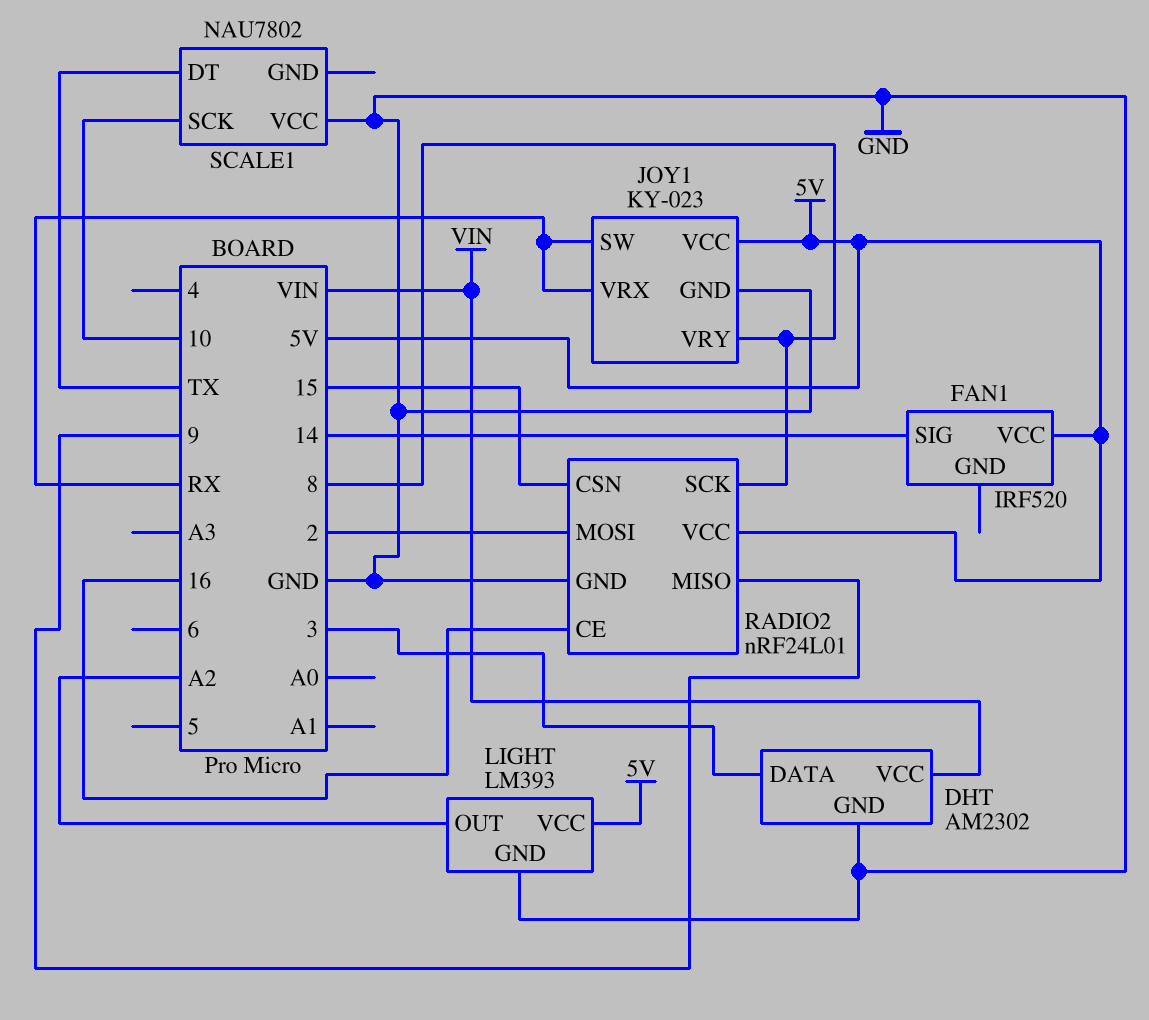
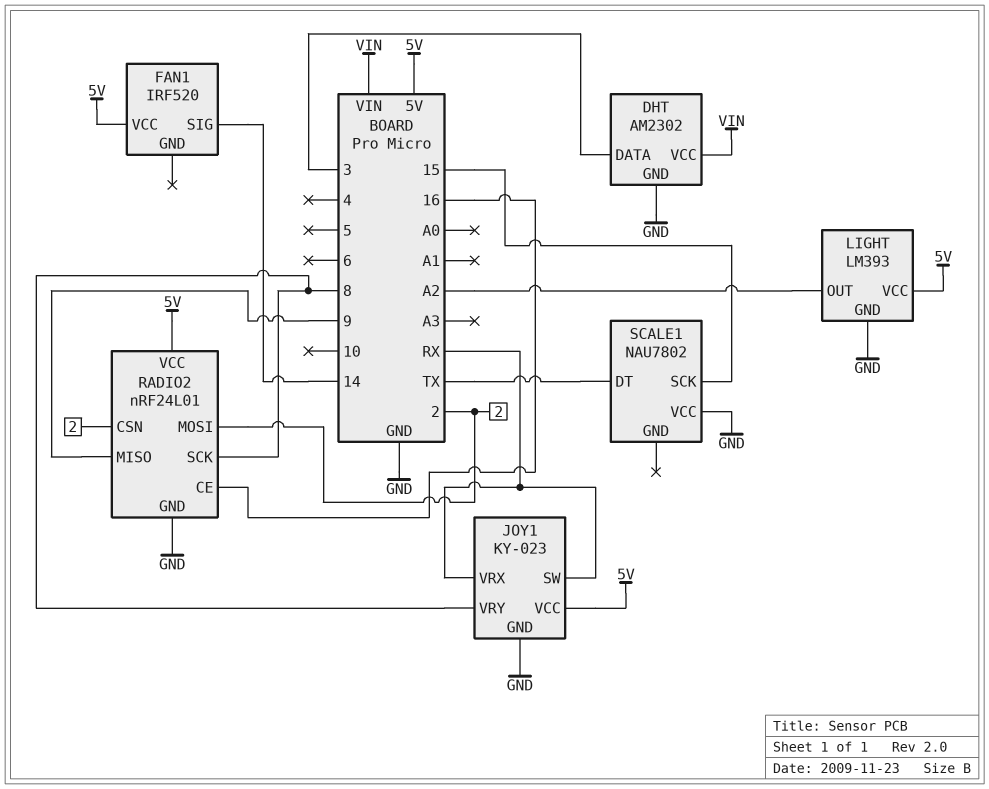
RADIO2 pin CSN: 15 -> 2
SCALE1 pin SCK: 10 -> 15

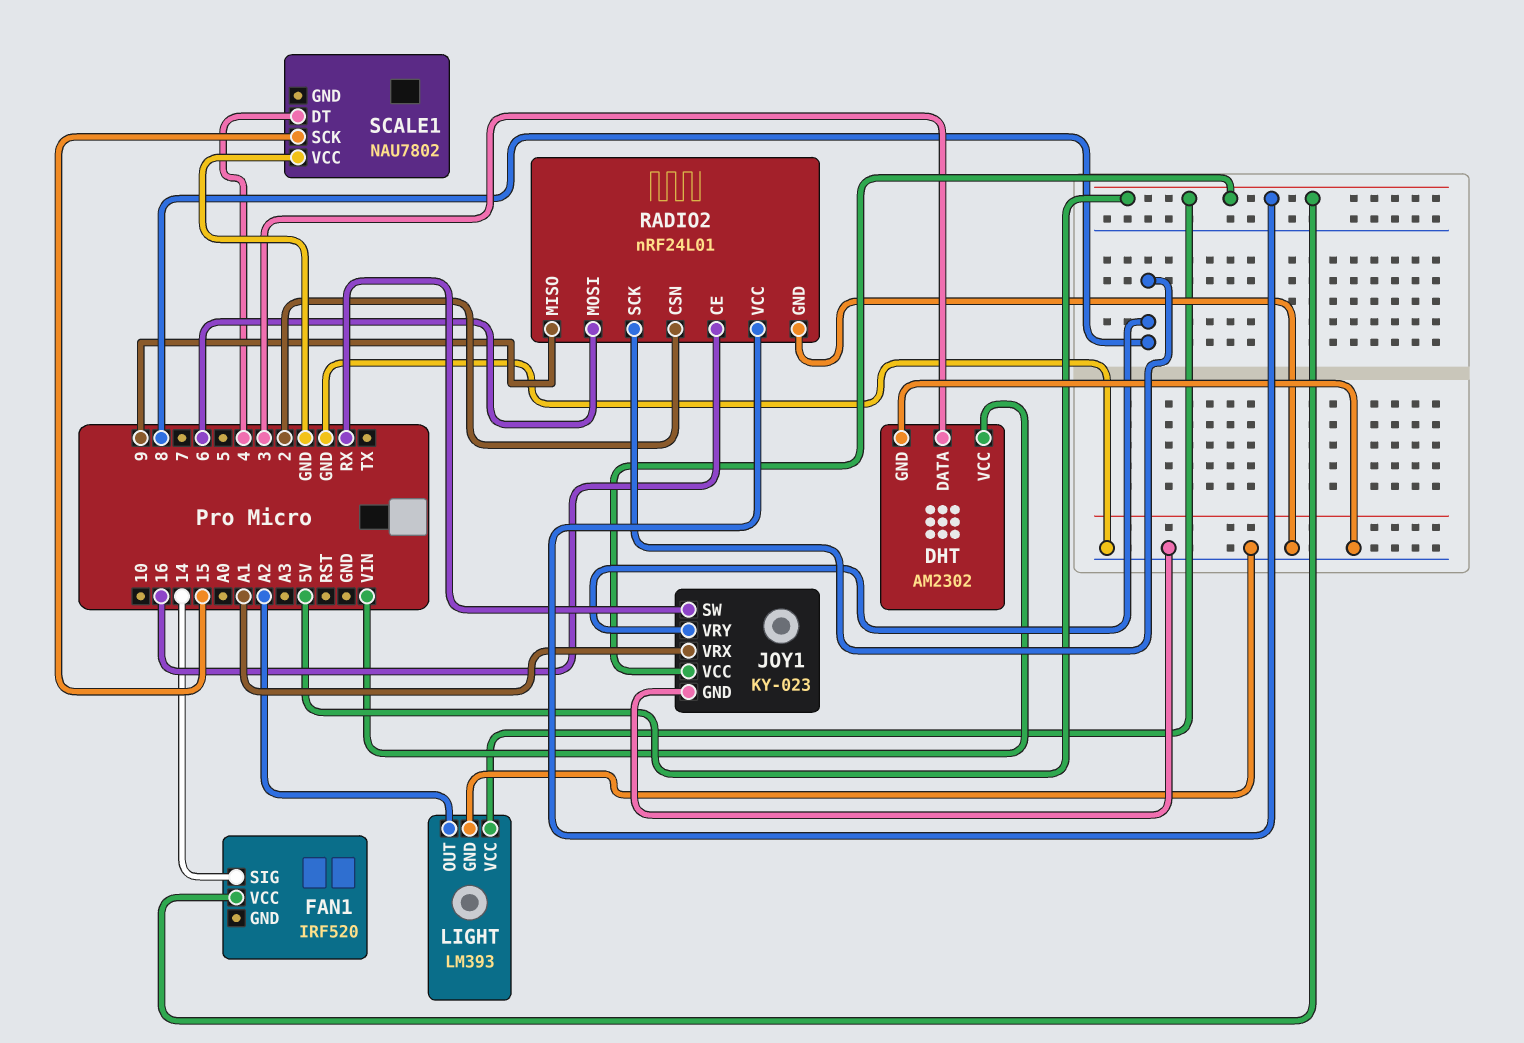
JOY1 pin VRX: RX -> A1
RADIO2 pin MOSI: 2 -> 6
SCALE1 pin DT: TX -> 4

